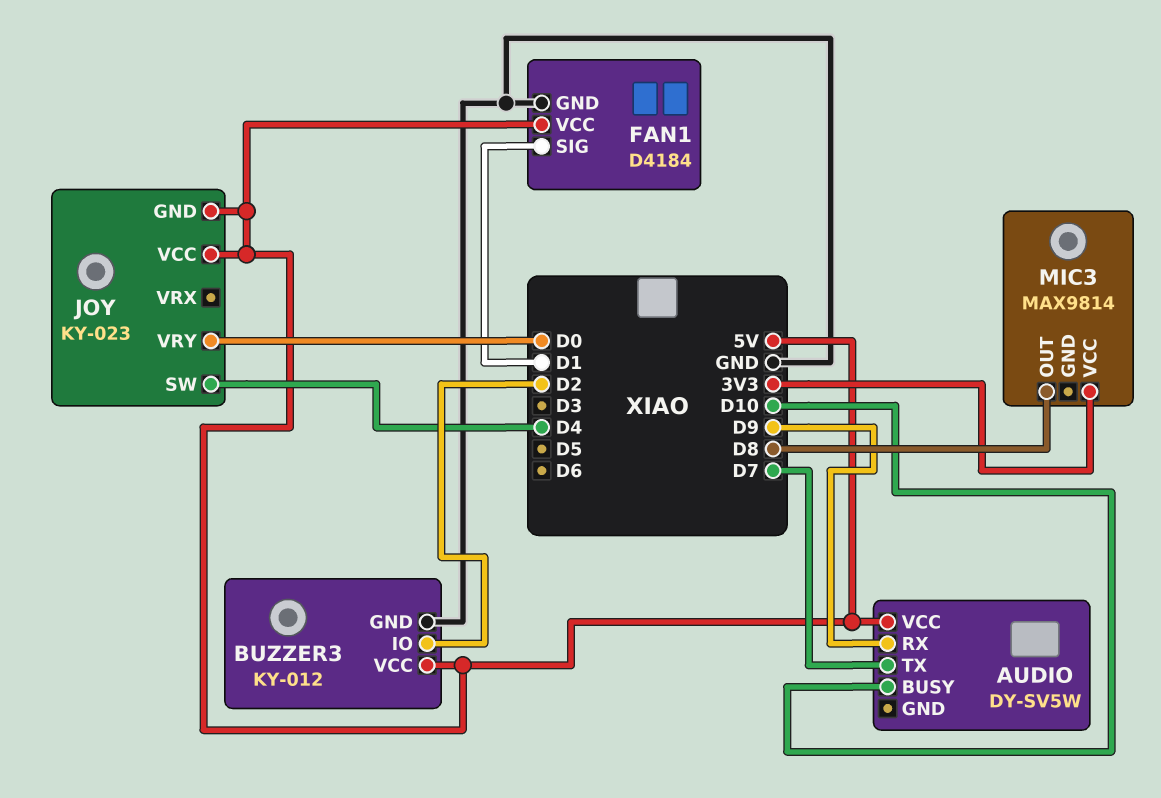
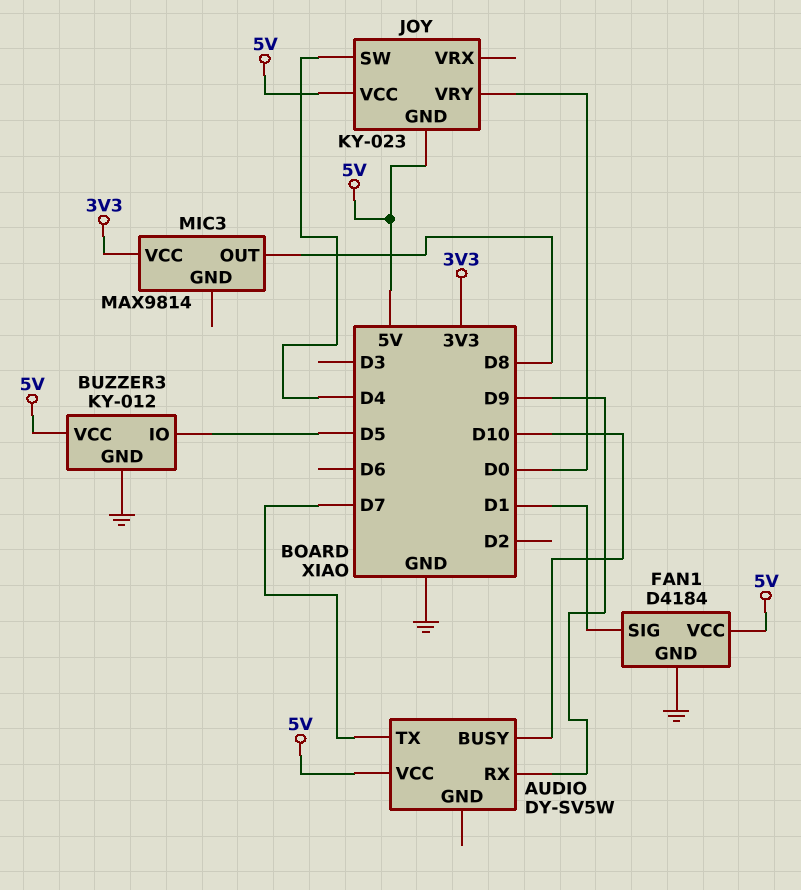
BUZZER3 pin IO: D2 -> D5

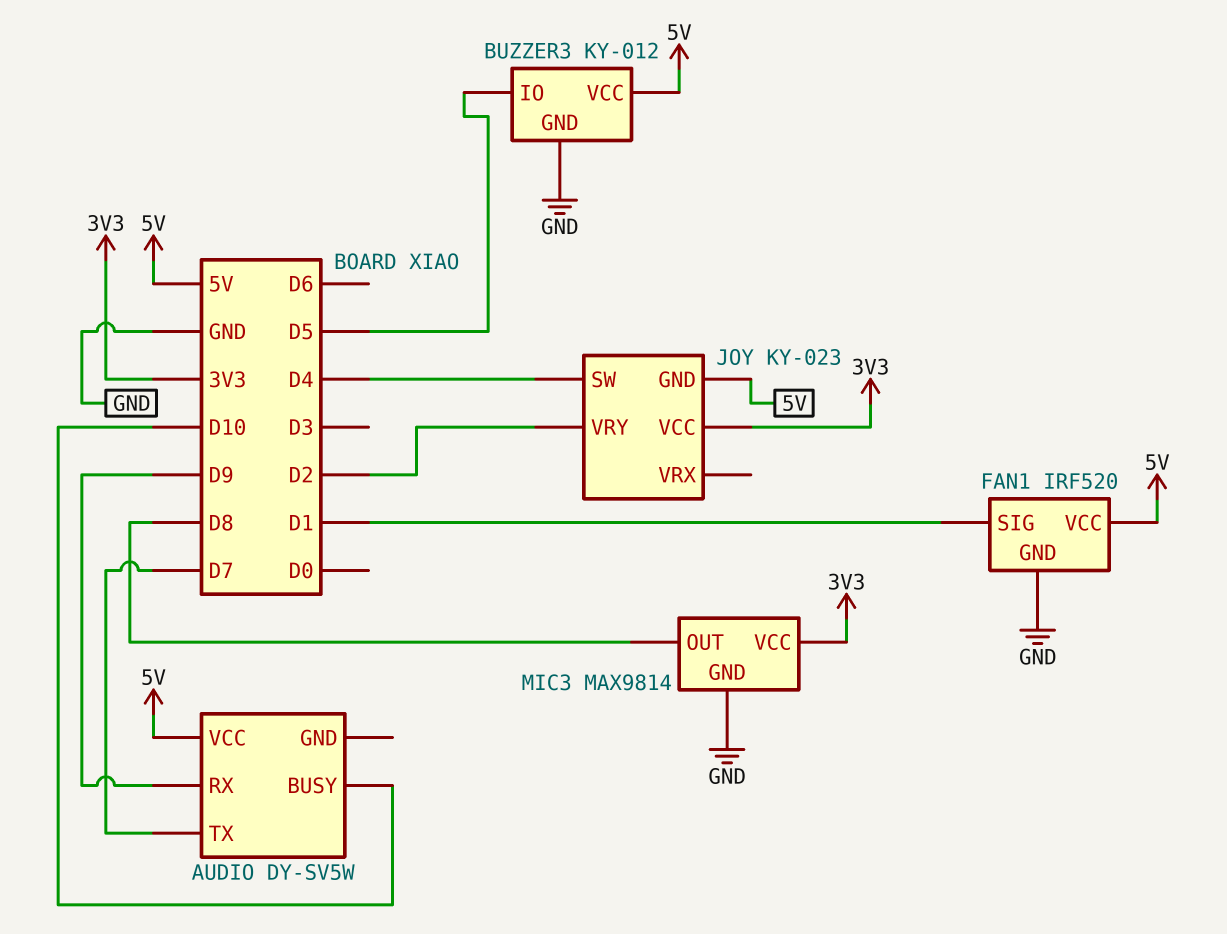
FAN1: D4184 -> IRF520
JOY pin VCC: 5V -> 3V3
JOY pin VRY: D0 -> D2
MIC3 pin GND: none -> GND

